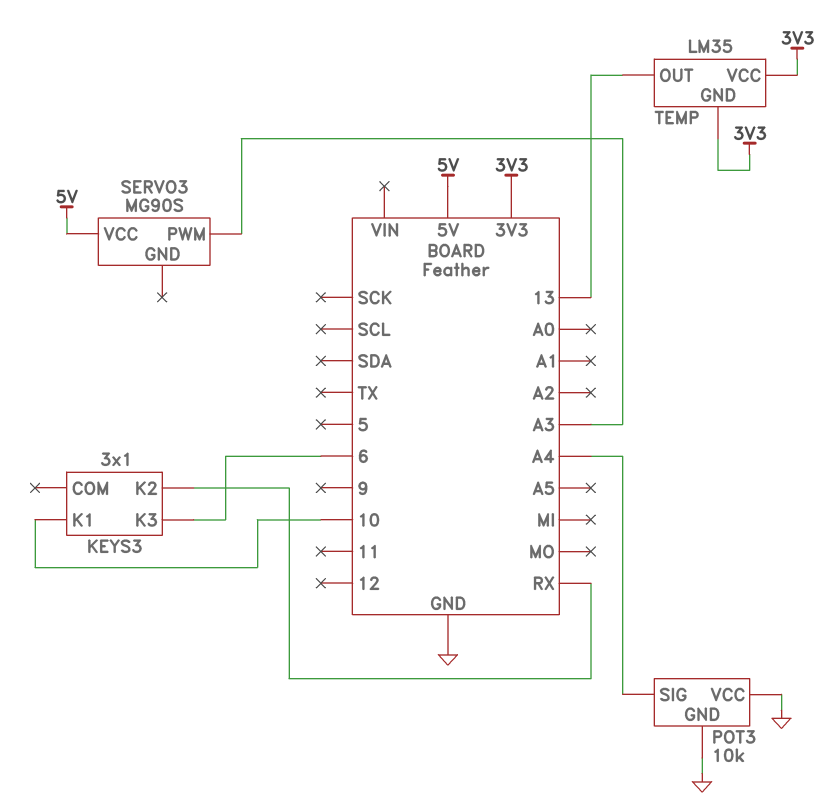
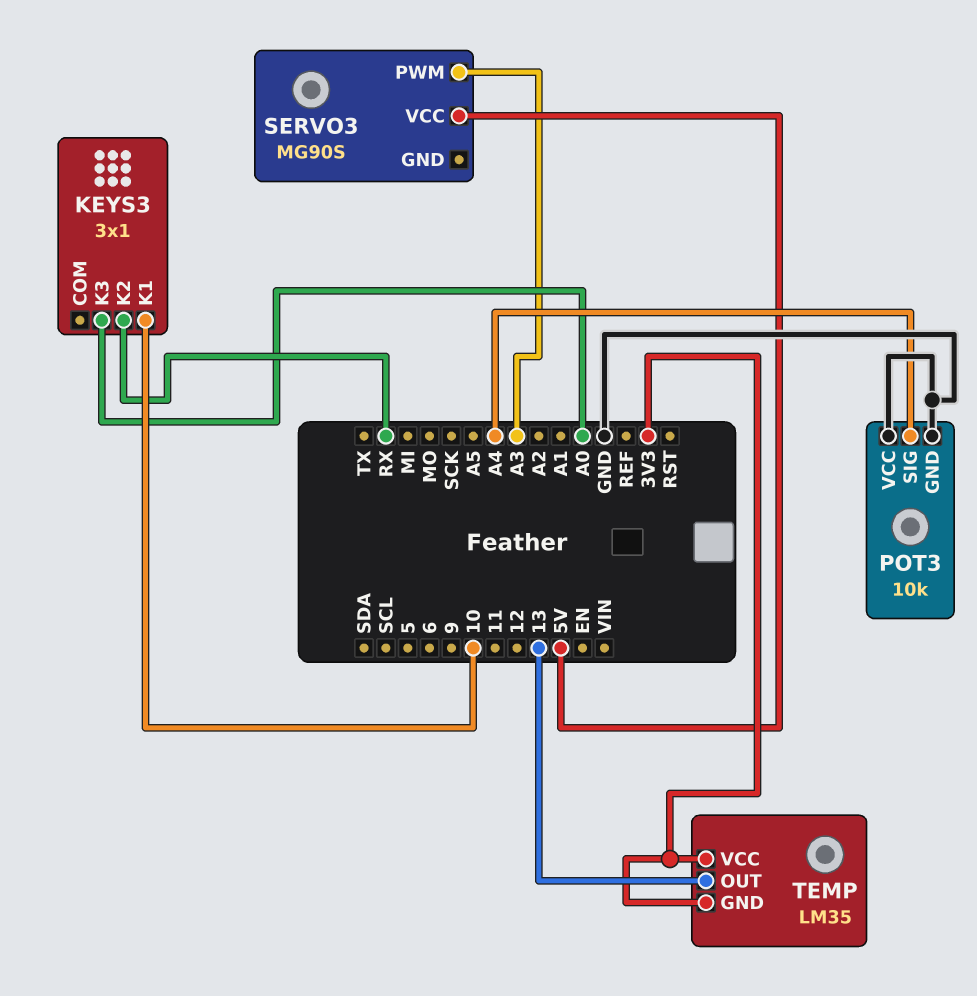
KEYS3 pin K3: 6 -> A0

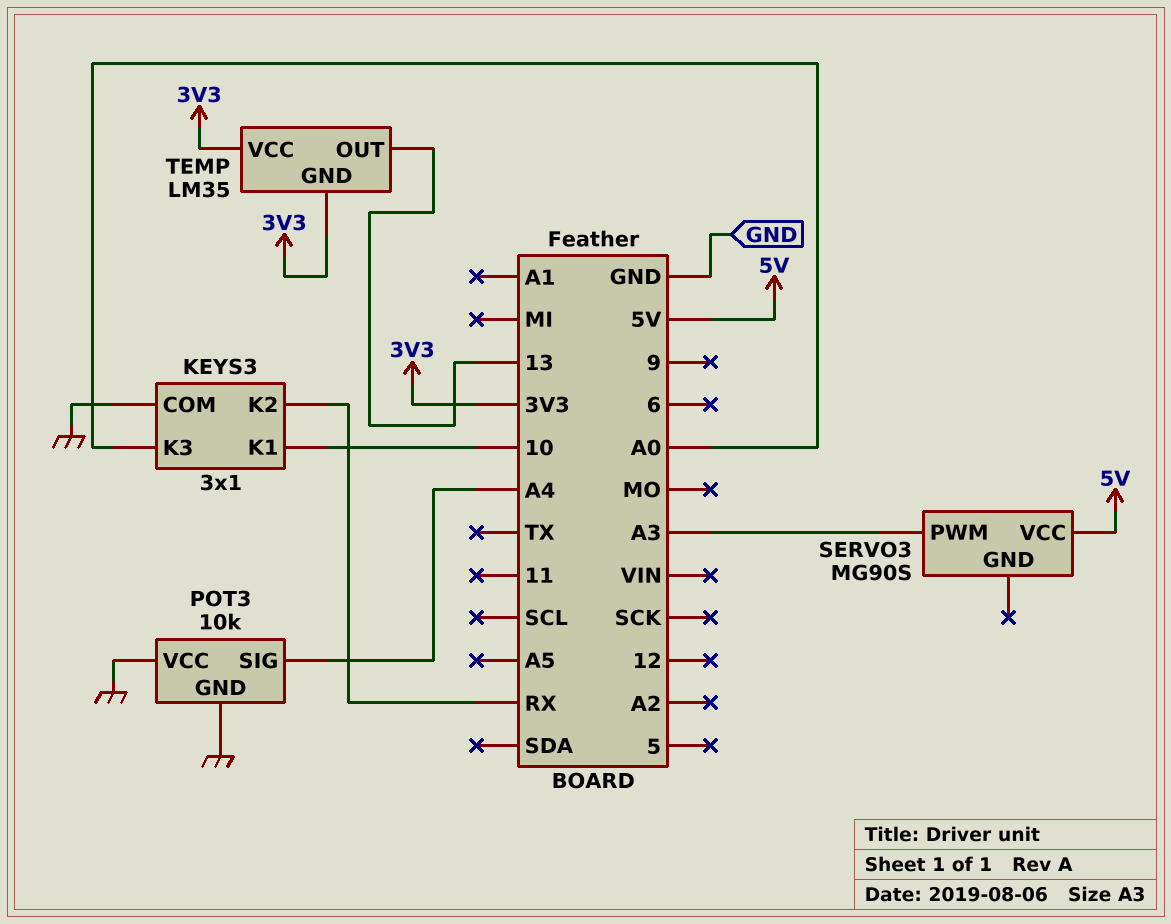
KEYS3 pin COM: none -> GND

